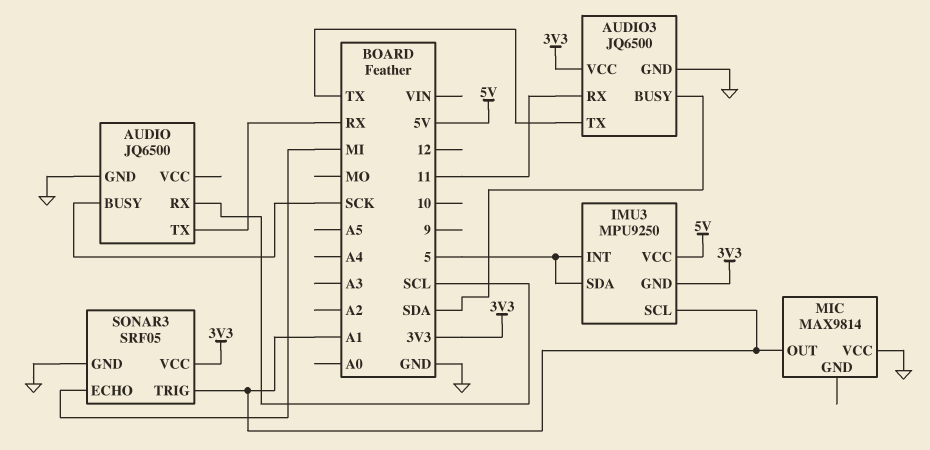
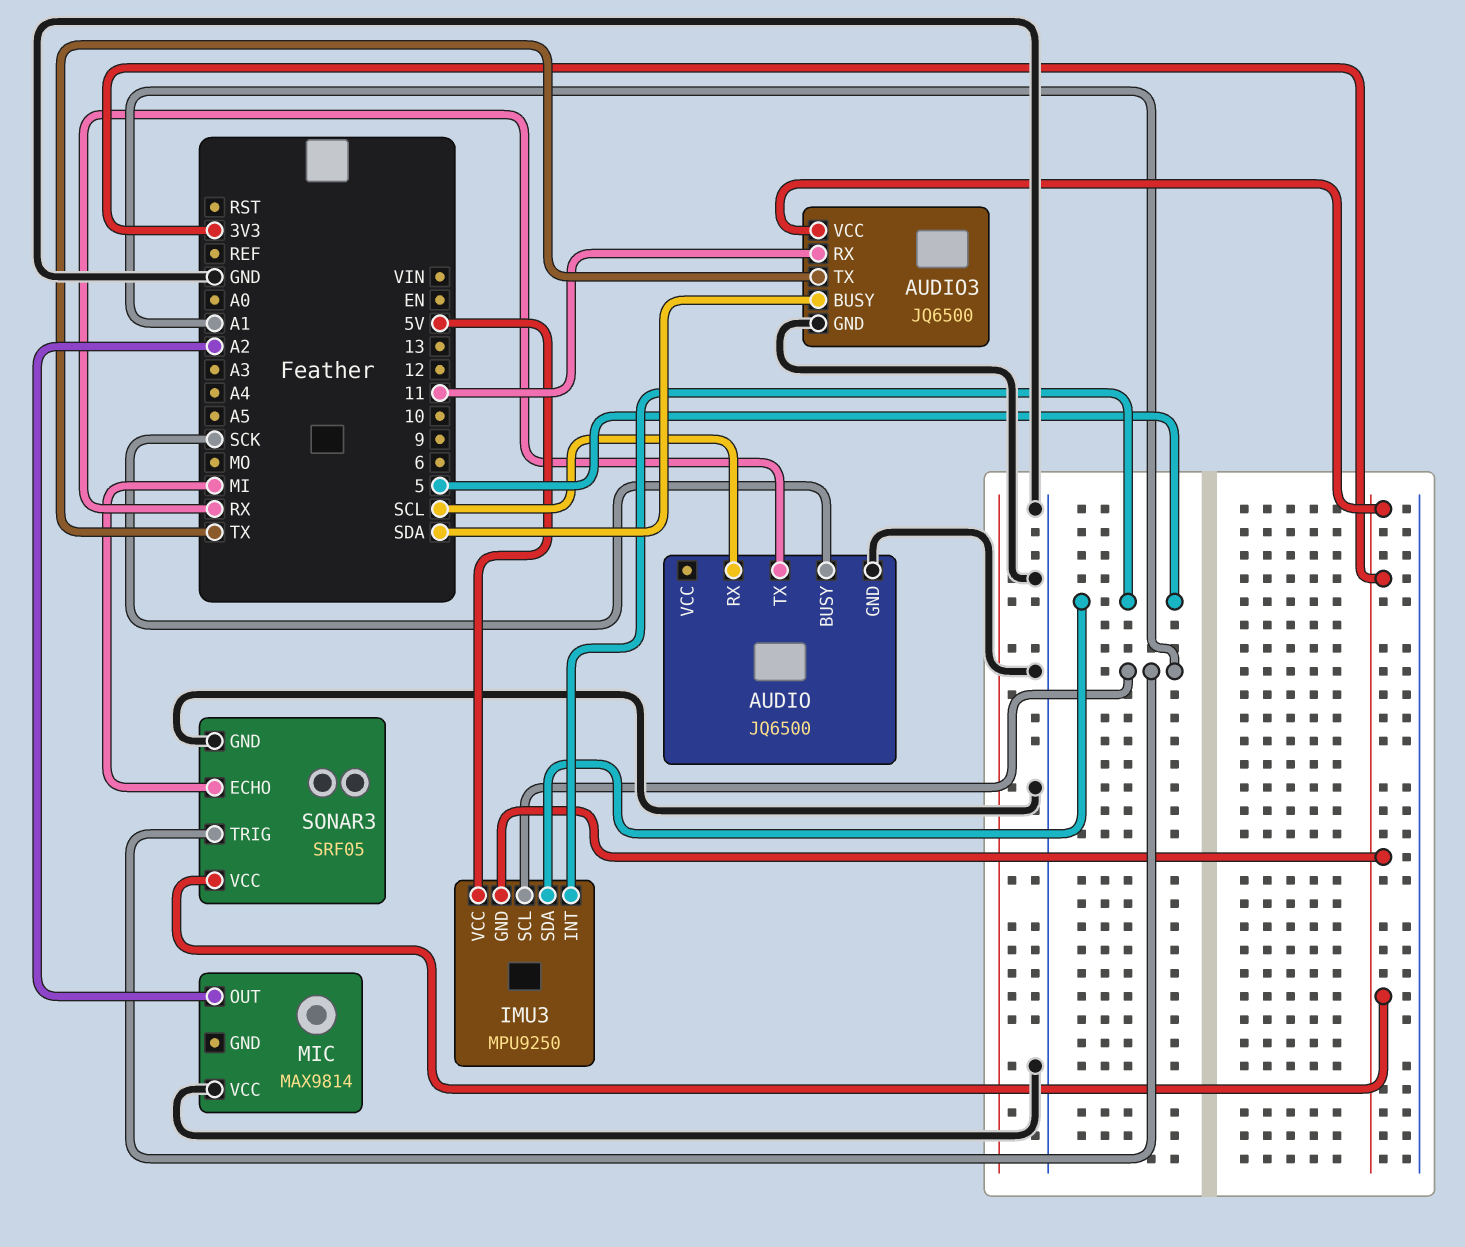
MIC pin OUT: A1 -> A2

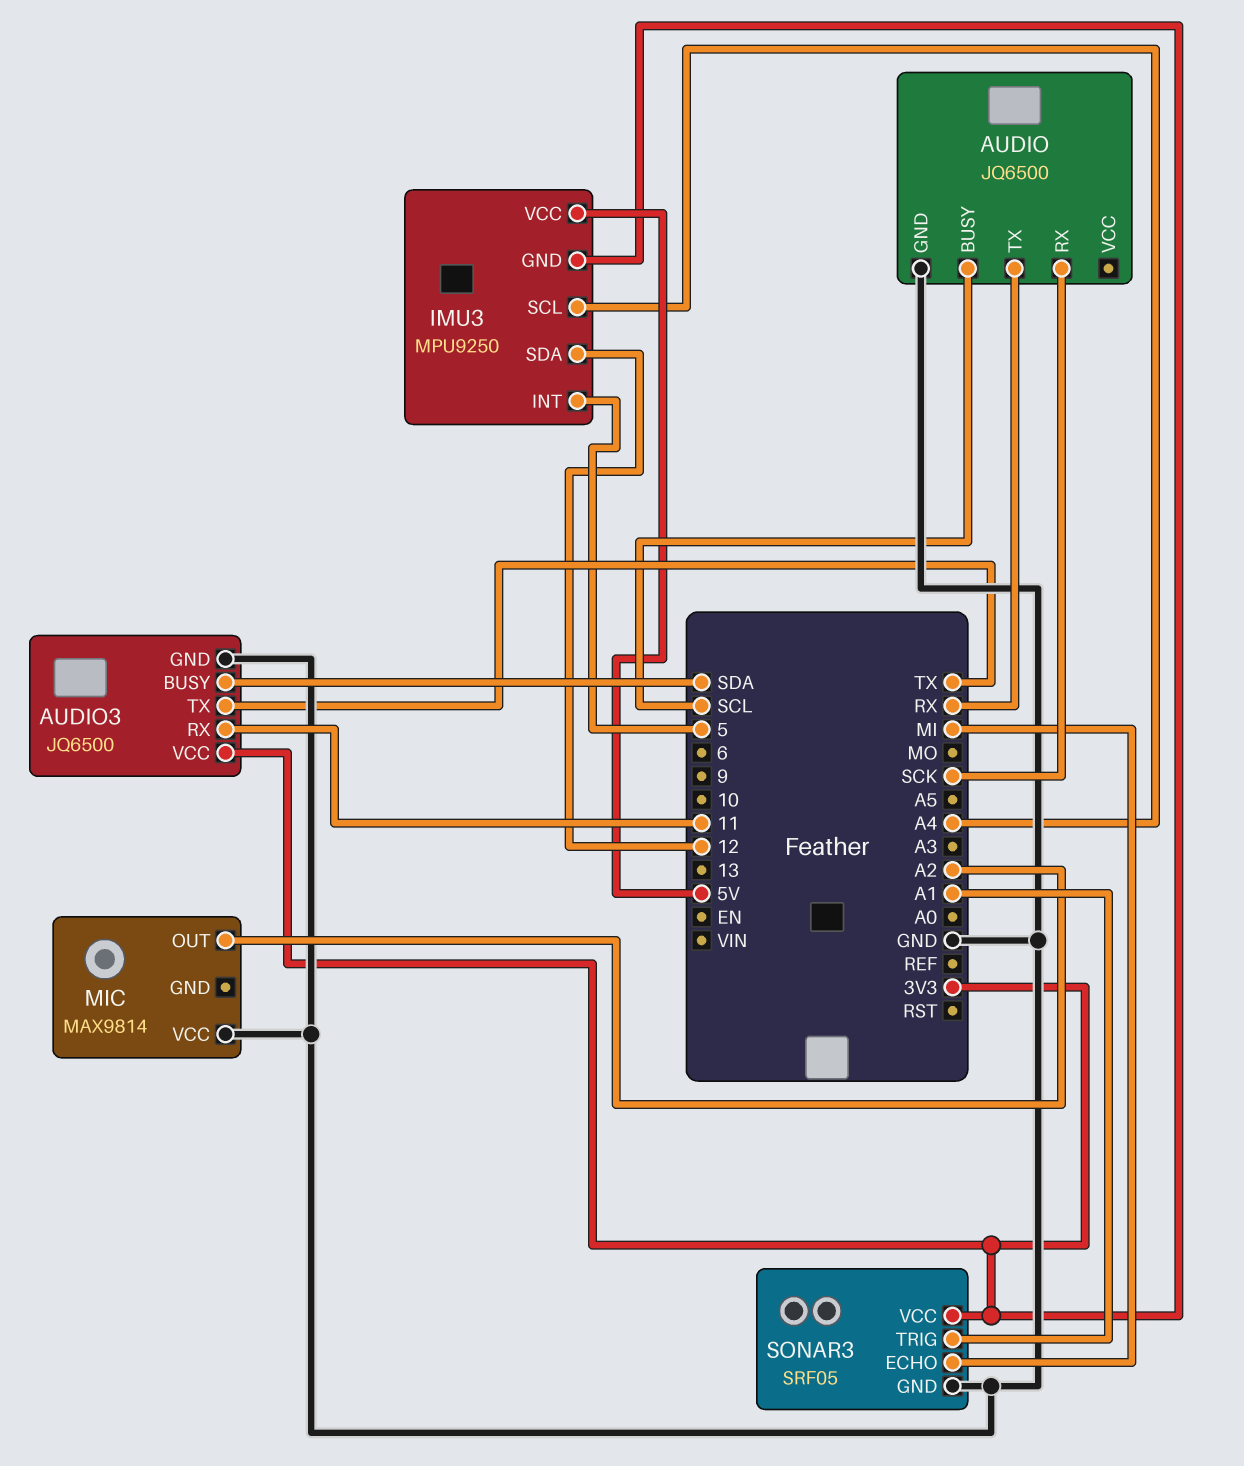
AUDIO pin BUSY: SCK -> SCL
AUDIO pin RX: SCL -> SCK
IMU3 pin SCL: A1 -> A4
IMU3 pin SDA: 5 -> 12

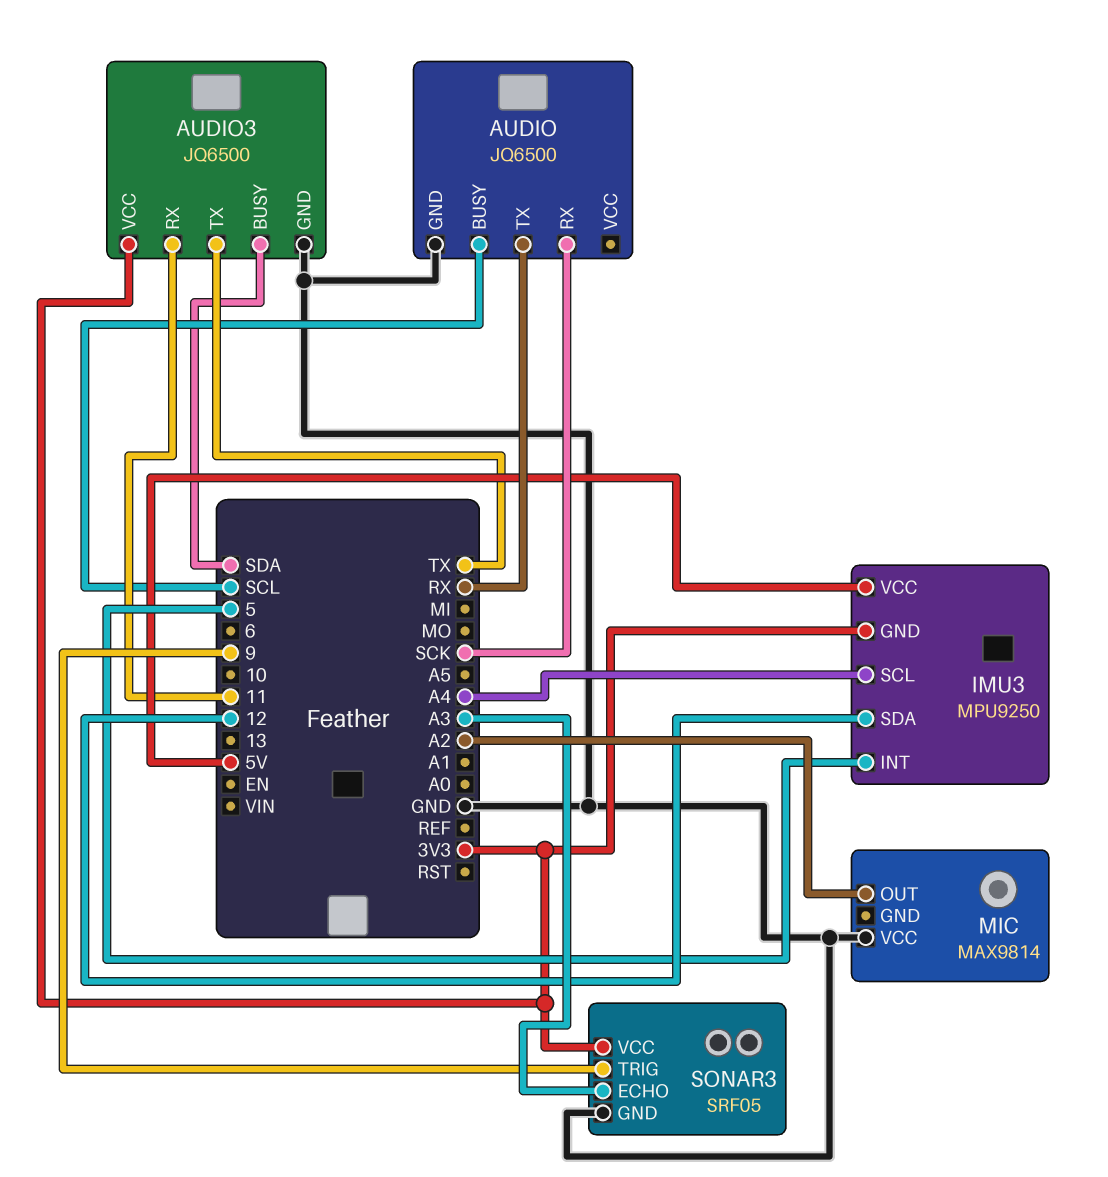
SONAR3 pin ECHO: MI -> A3
SONAR3 pin TRIG: A1 -> 9

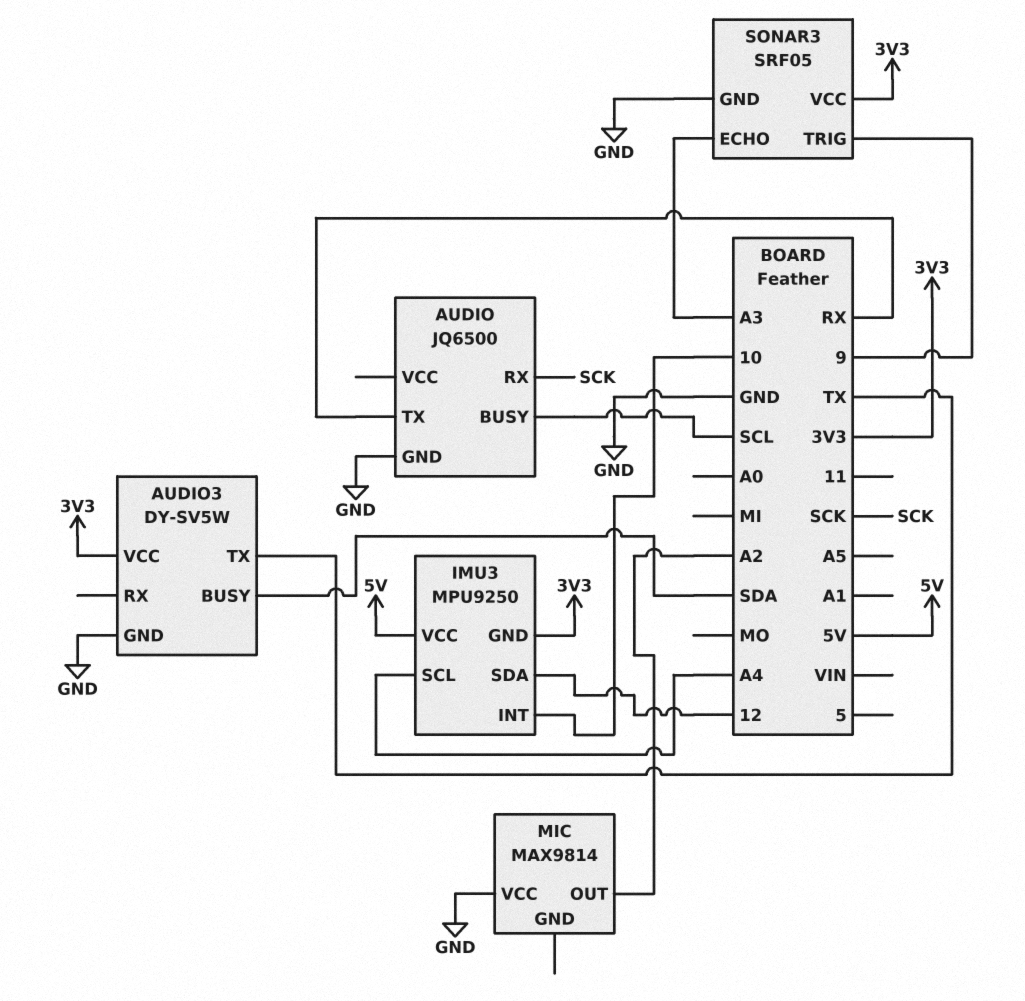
AUDIO3: JQ6500 -> DY-SV5W
AUDIO3 pin RX: 11 -> none
IMU3 pin INT: 5 -> 10

